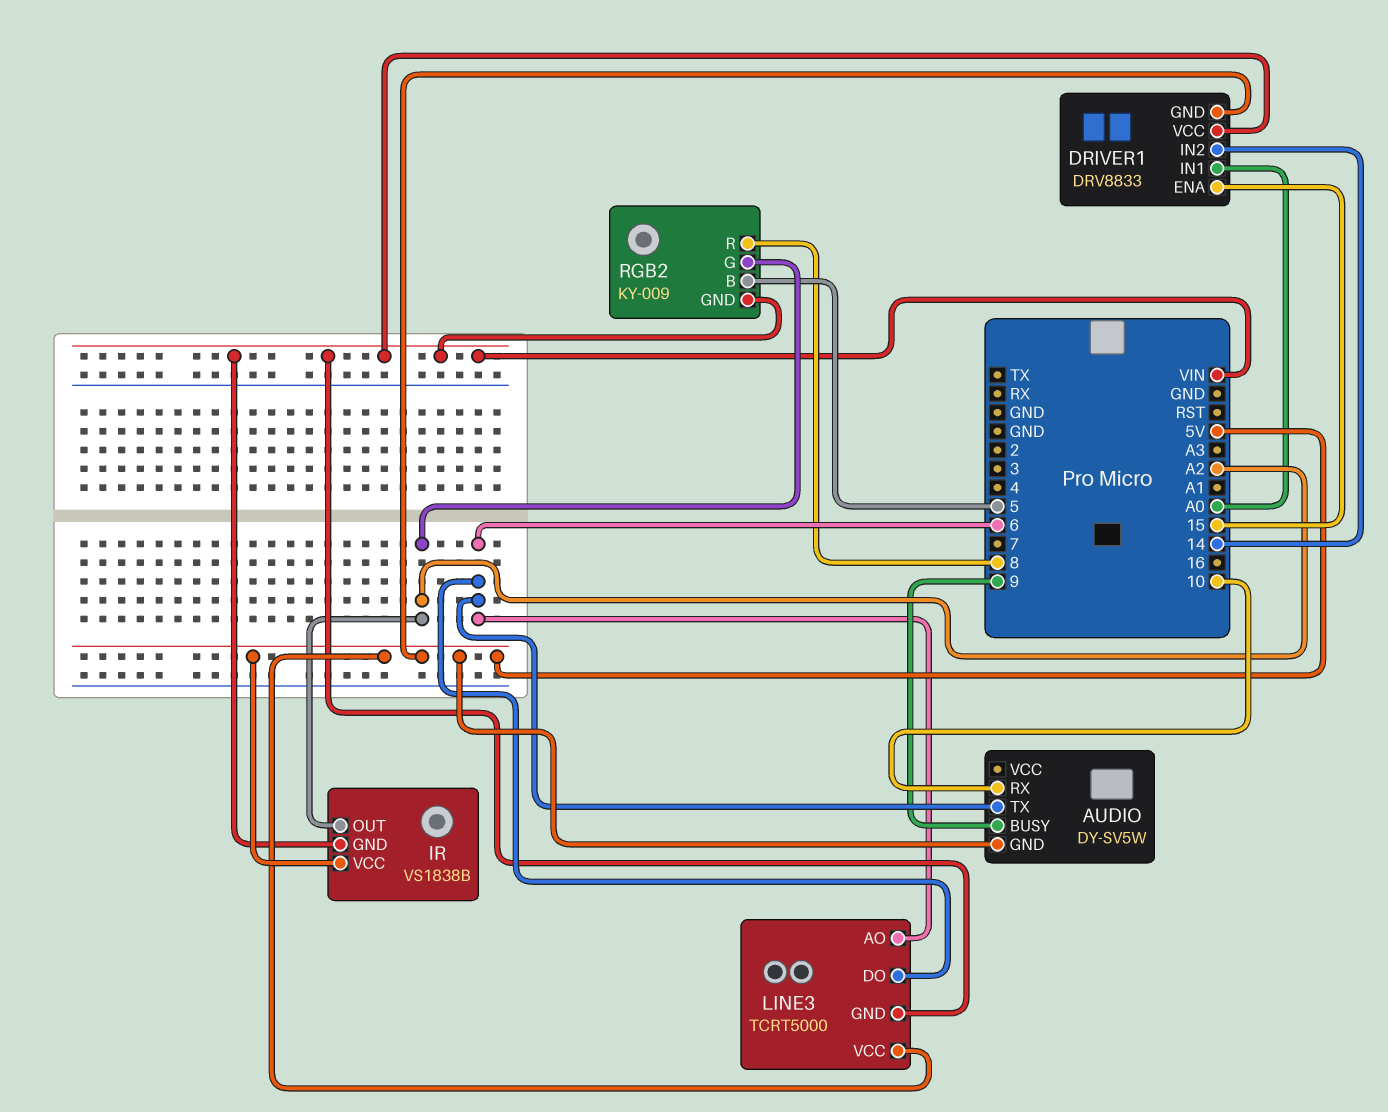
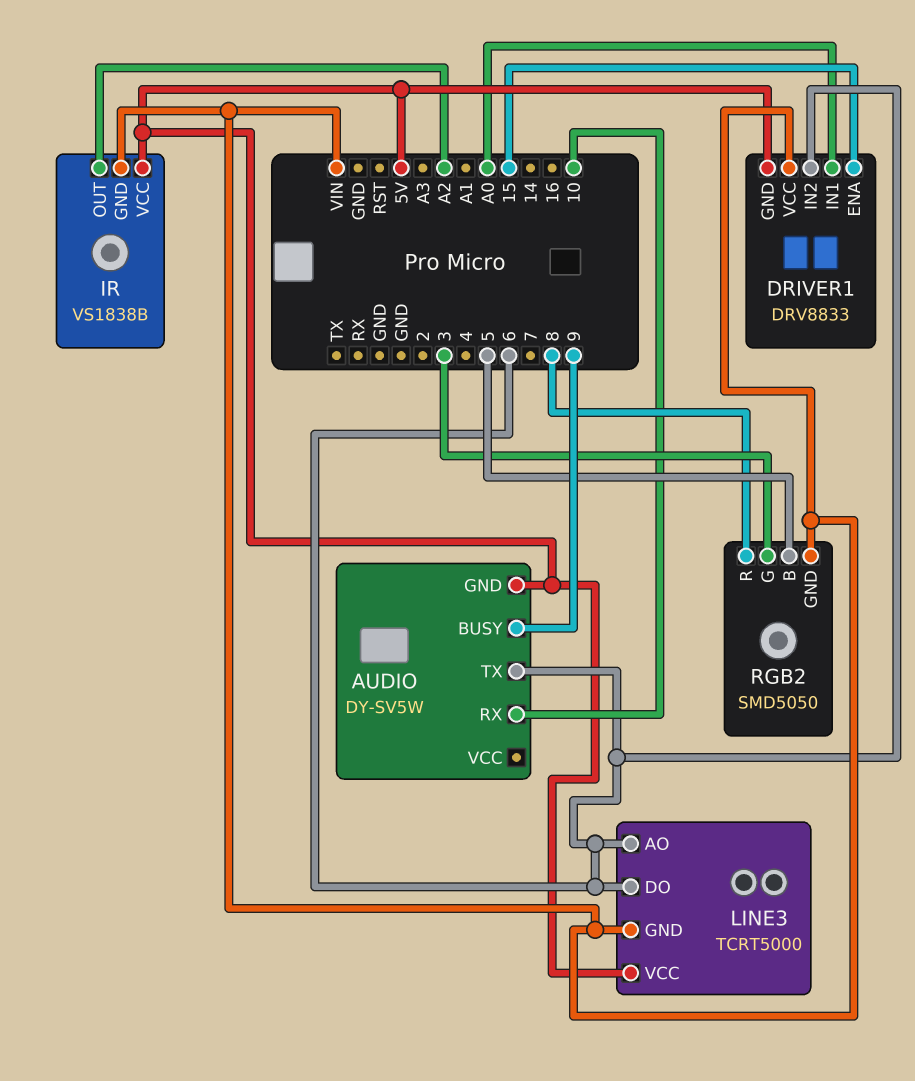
DRIVER1 pin IN2: 14 -> 6
RGB2: KY-009 -> SMD5050
RGB2 pin G: A2 -> 3

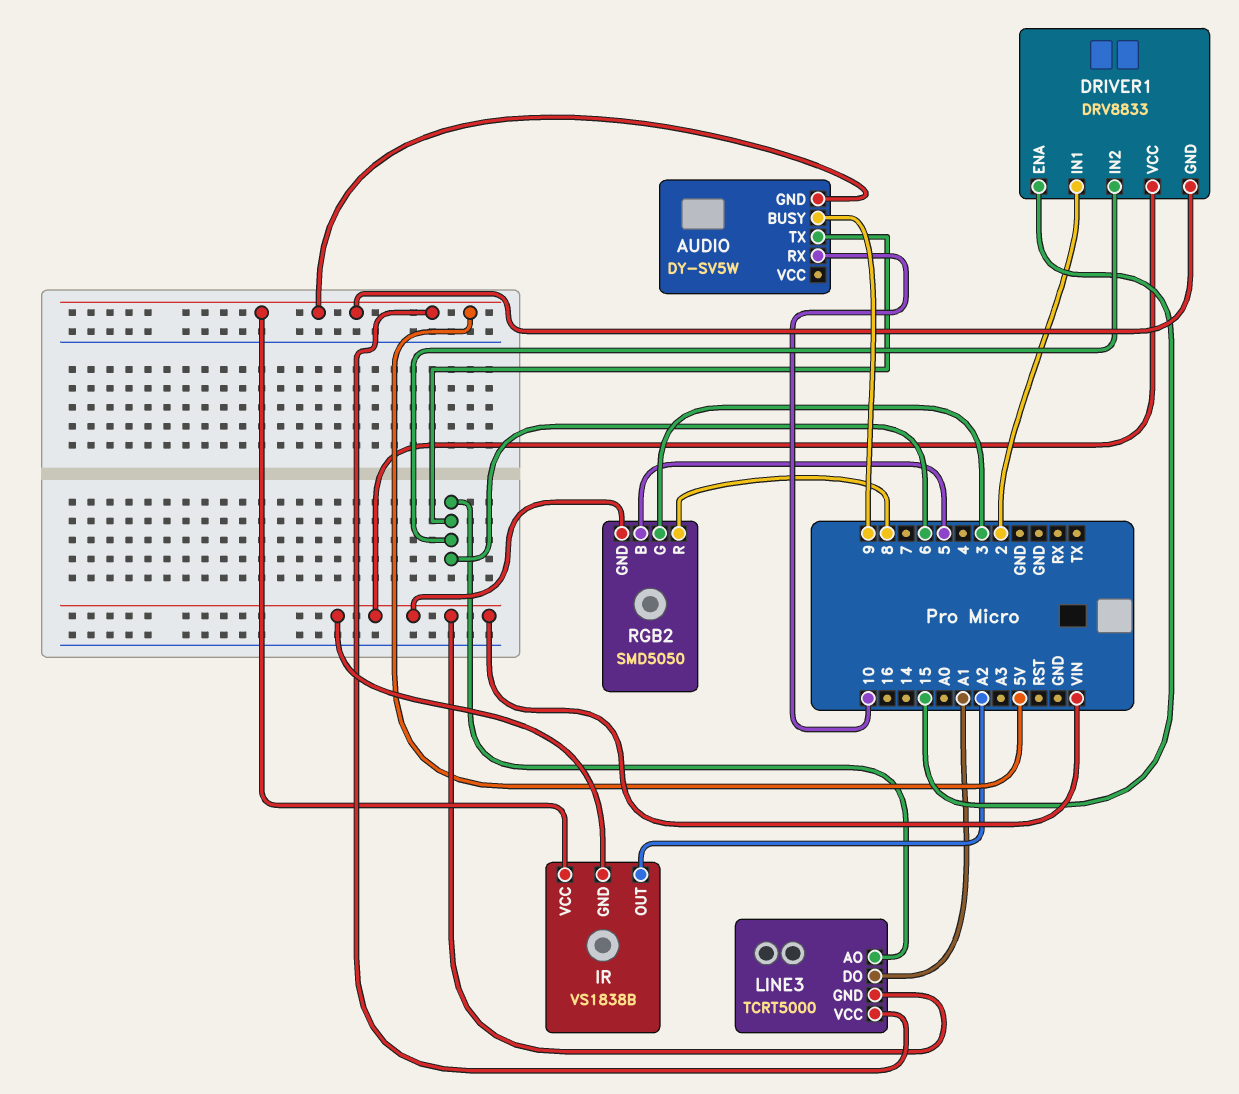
DRIVER1 pin IN1: A0 -> 2
LINE3 pin DO: 6 -> A1

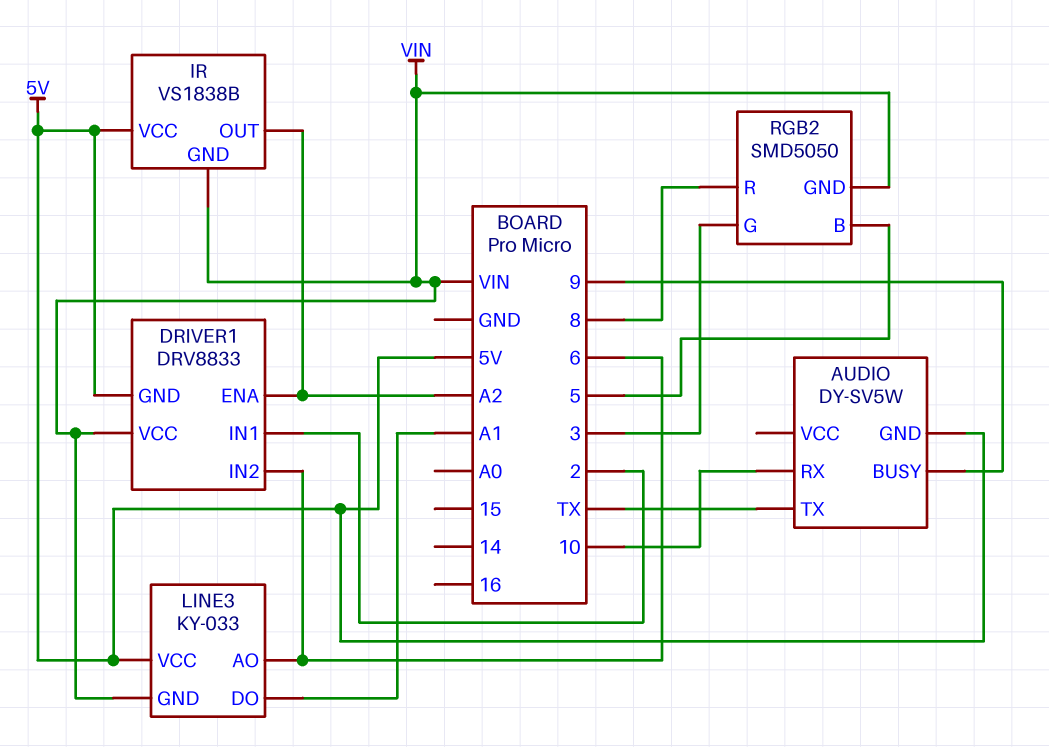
AUDIO pin TX: 6 -> TX
DRIVER1 pin ENA: 15 -> A2
LINE3: TCRT5000 -> KY-033

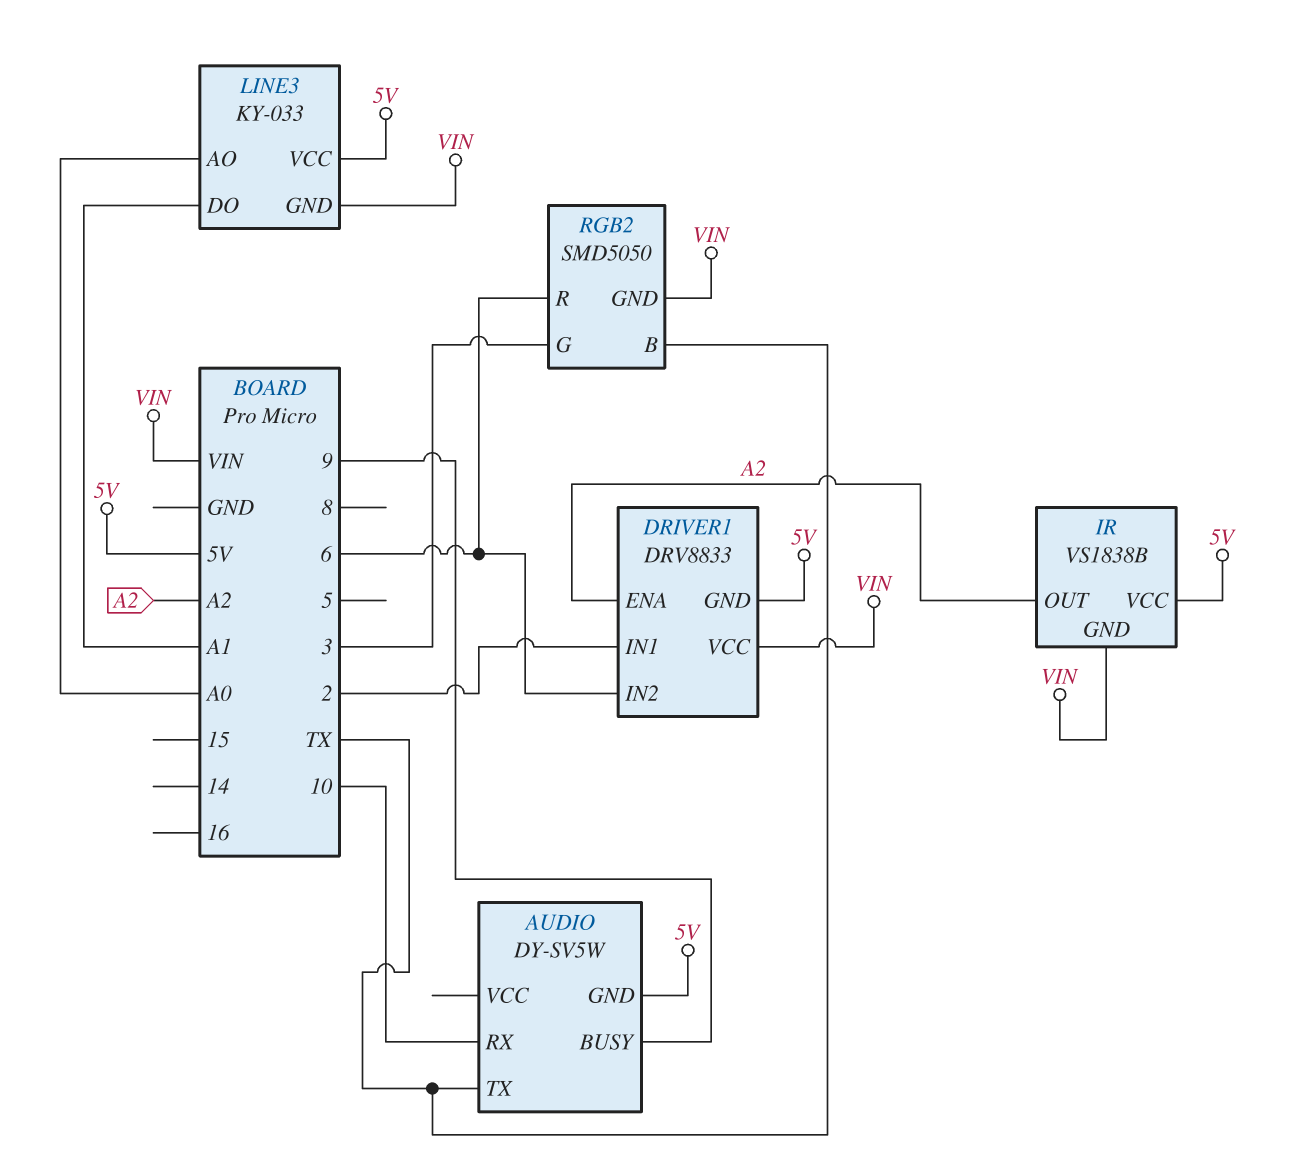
LINE3 pin AO: 6 -> A0
RGB2 pin B: 5 -> TX
RGB2 pin R: 8 -> 6

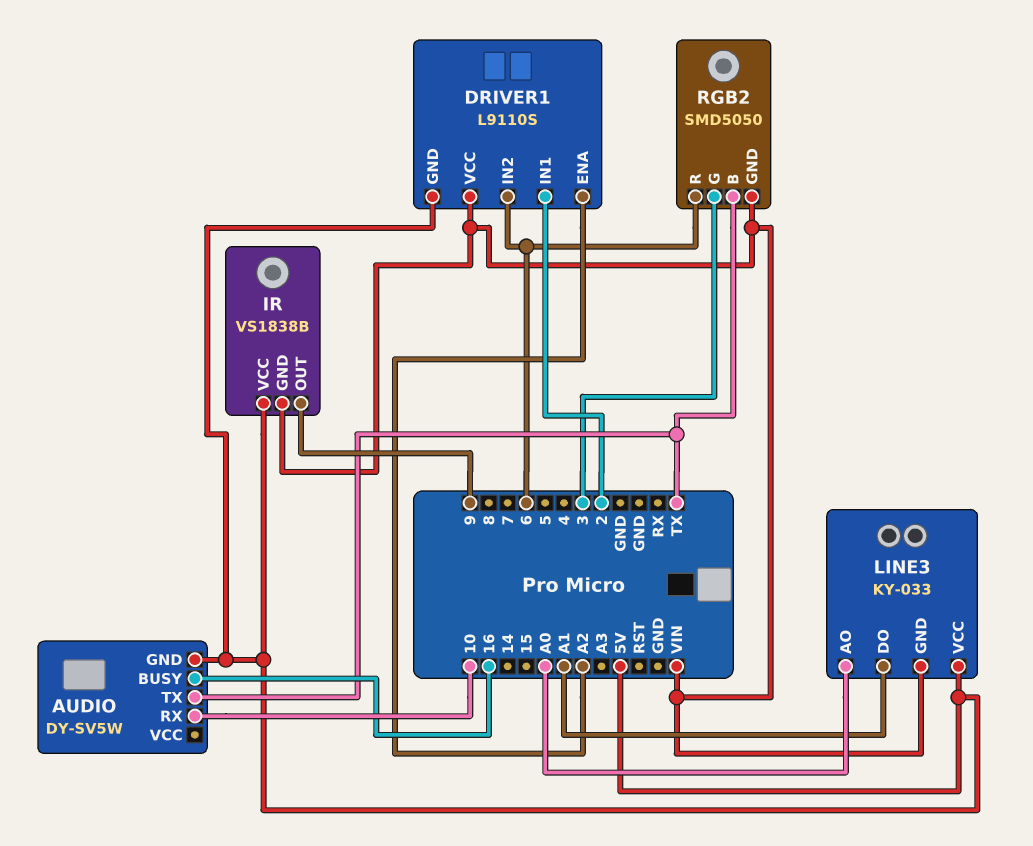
AUDIO pin BUSY: 9 -> 16
DRIVER1: DRV8833 -> L9110S
IR pin OUT: A2 -> 9

